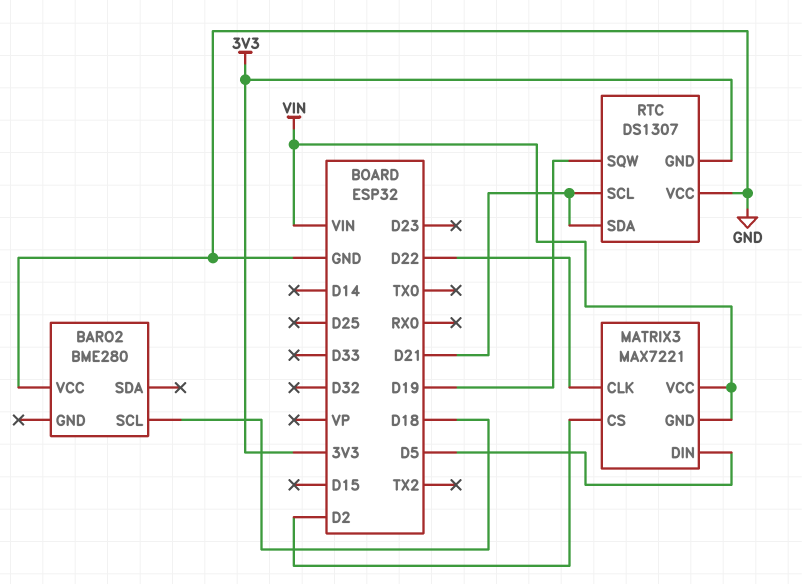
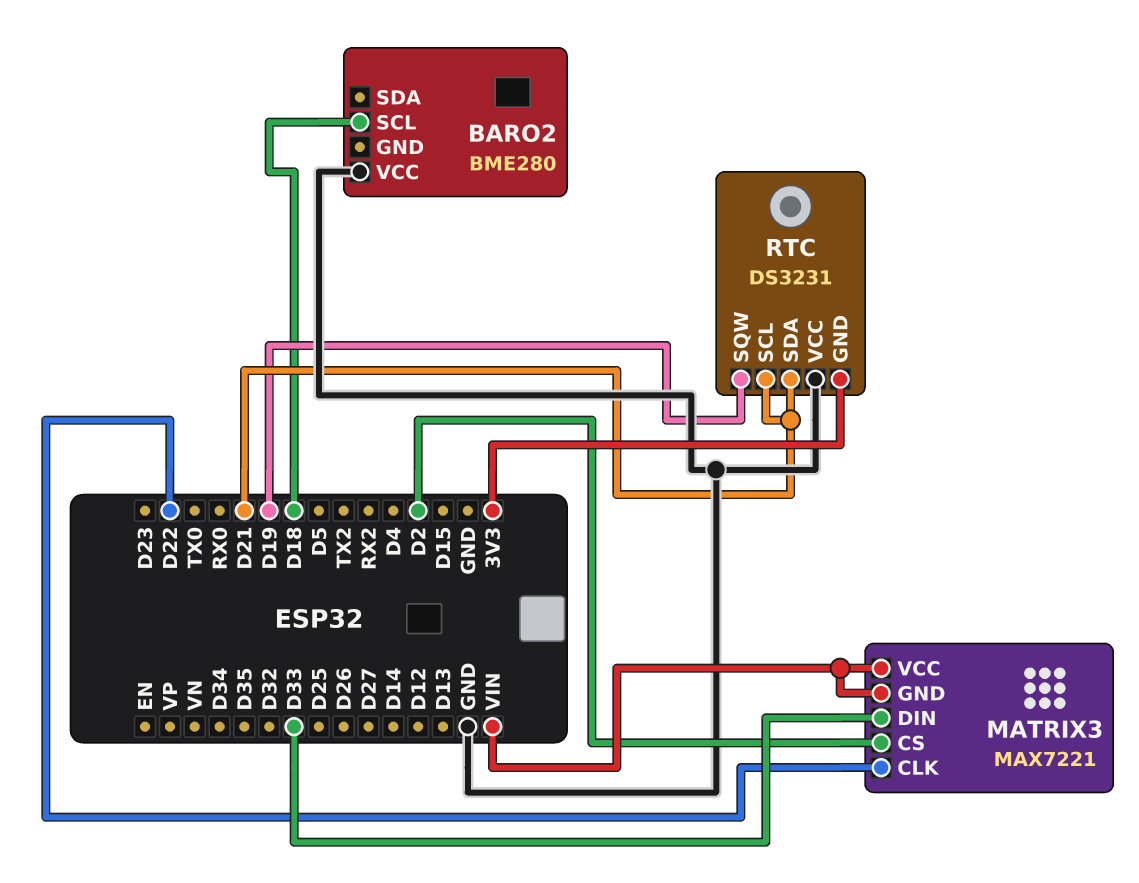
MATRIX3 pin DIN: D5 -> D33
RTC: DS1307 -> DS3231

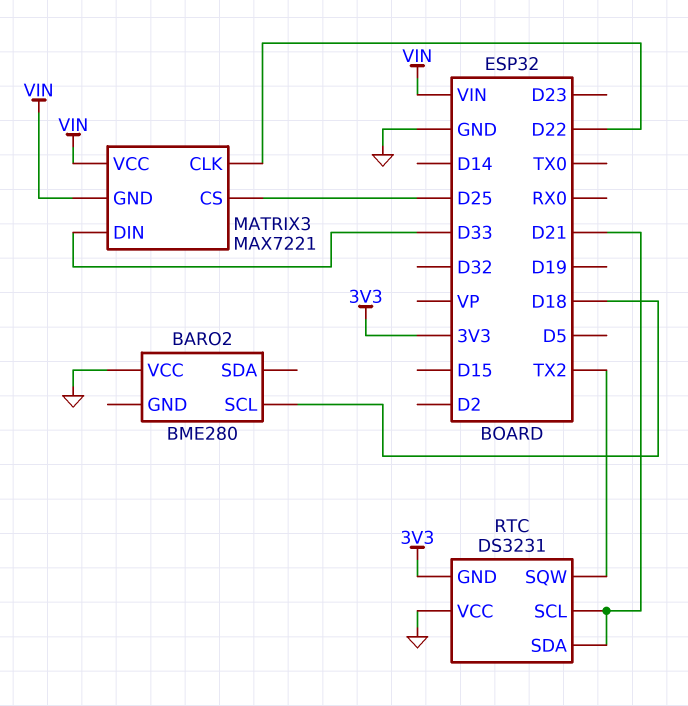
MATRIX3 pin CS: D2 -> D25
RTC pin SQW: D19 -> TX2

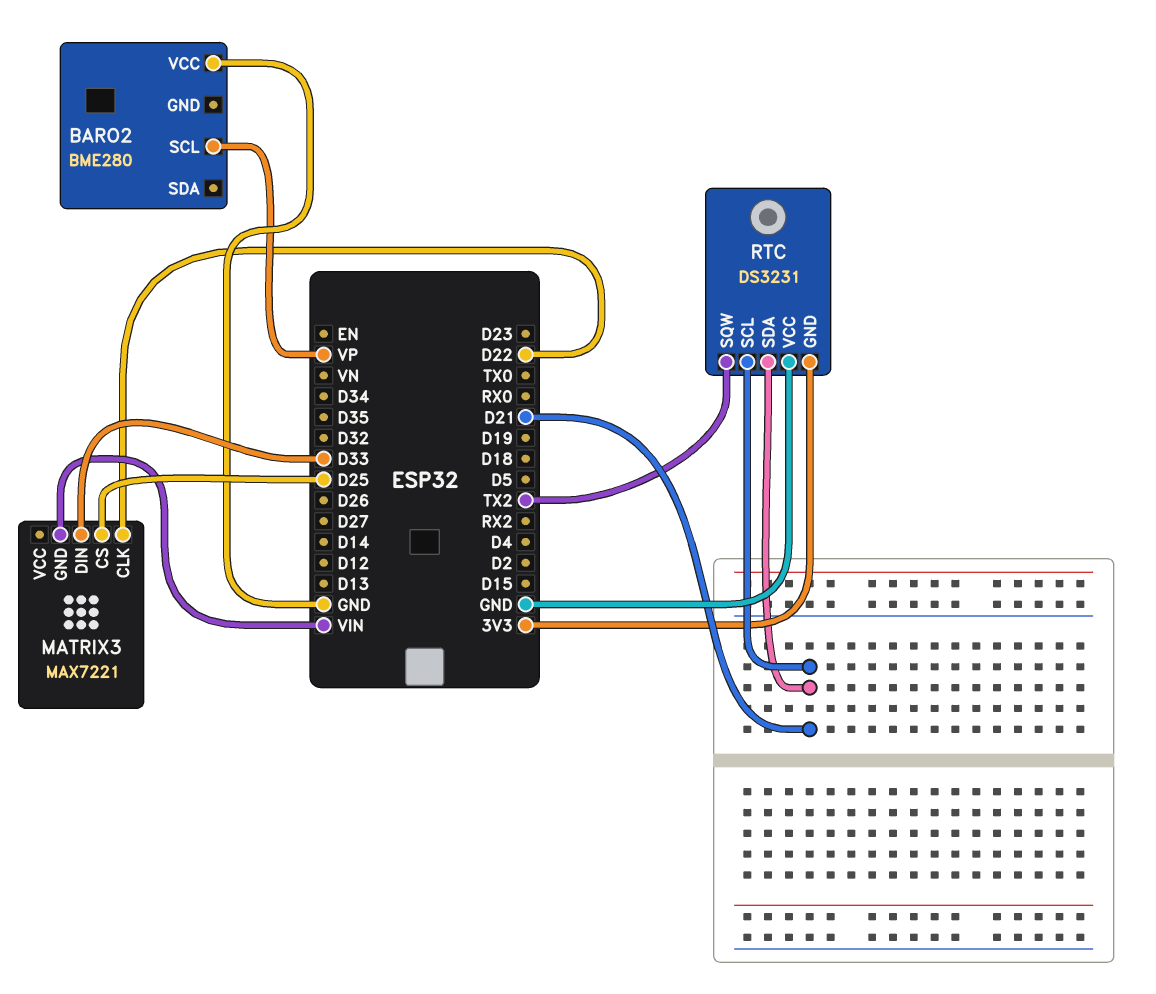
BARO2 pin SCL: D18 -> VP
MATRIX3 pin VCC: VIN -> none

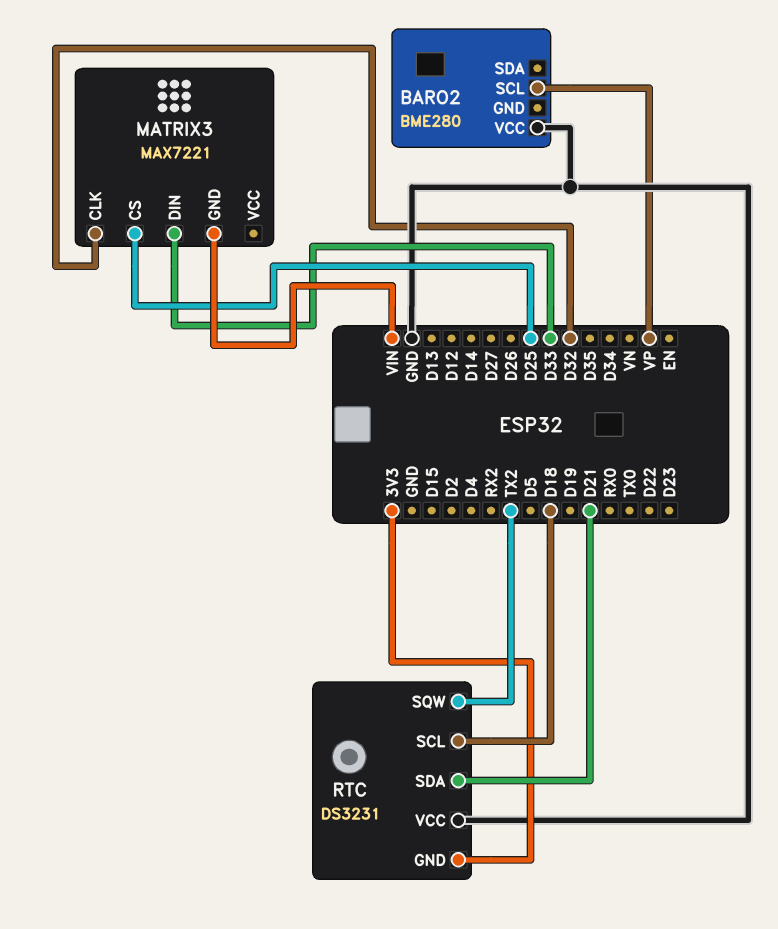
MATRIX3 pin CLK: D22 -> D32
RTC pin SCL: D21 -> D18

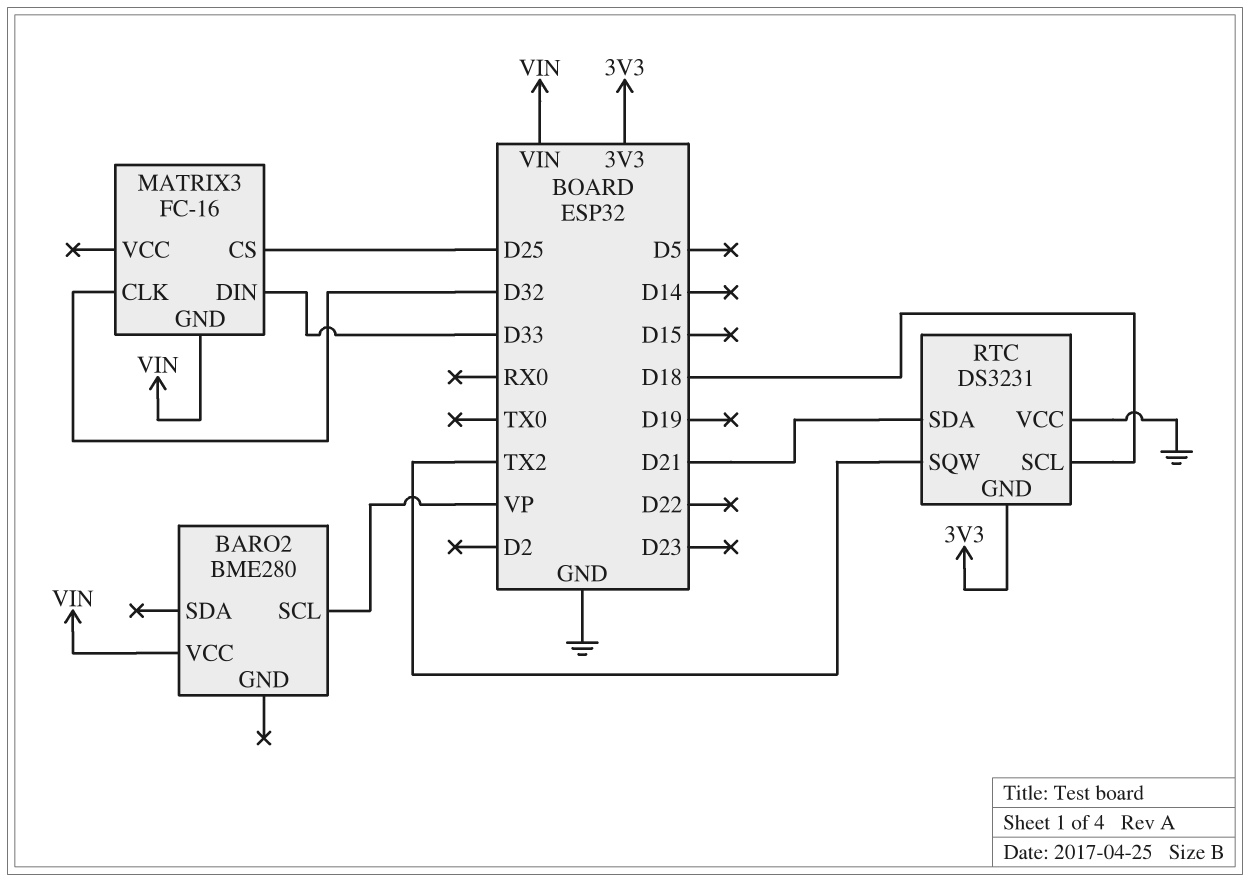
BARO2 pin VCC: GND -> VIN
MATRIX3: MAX7221 -> FC-16

